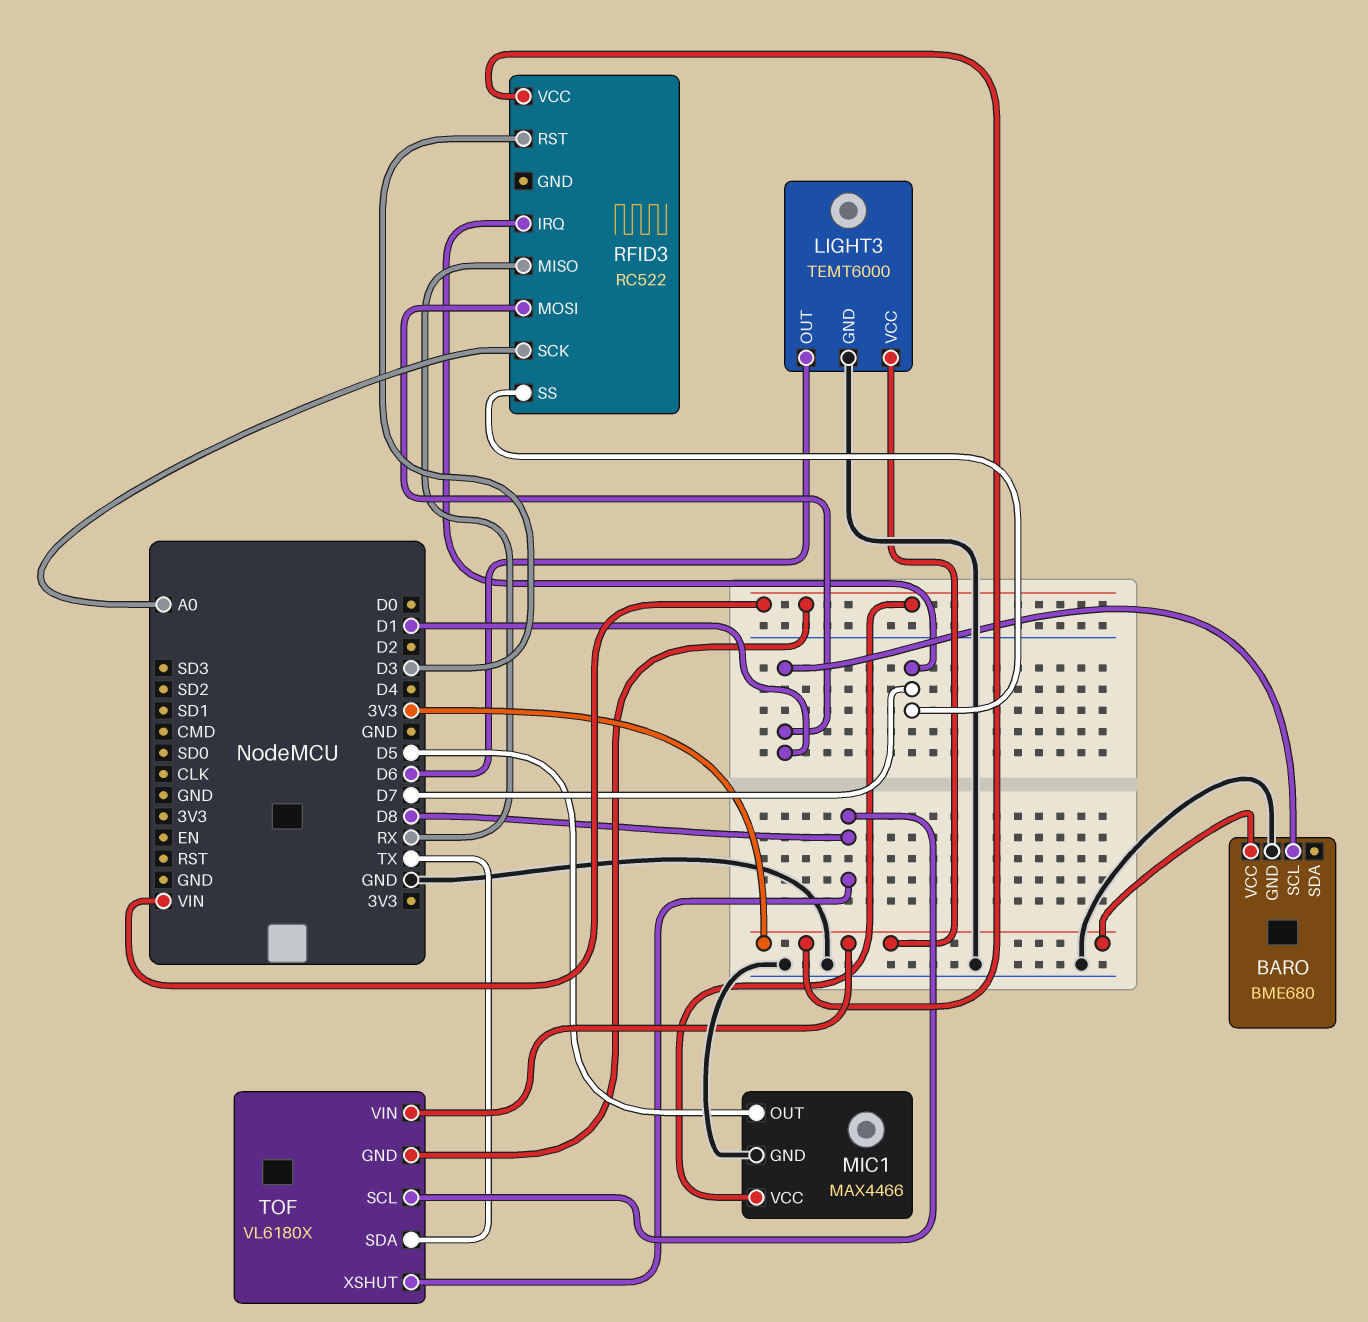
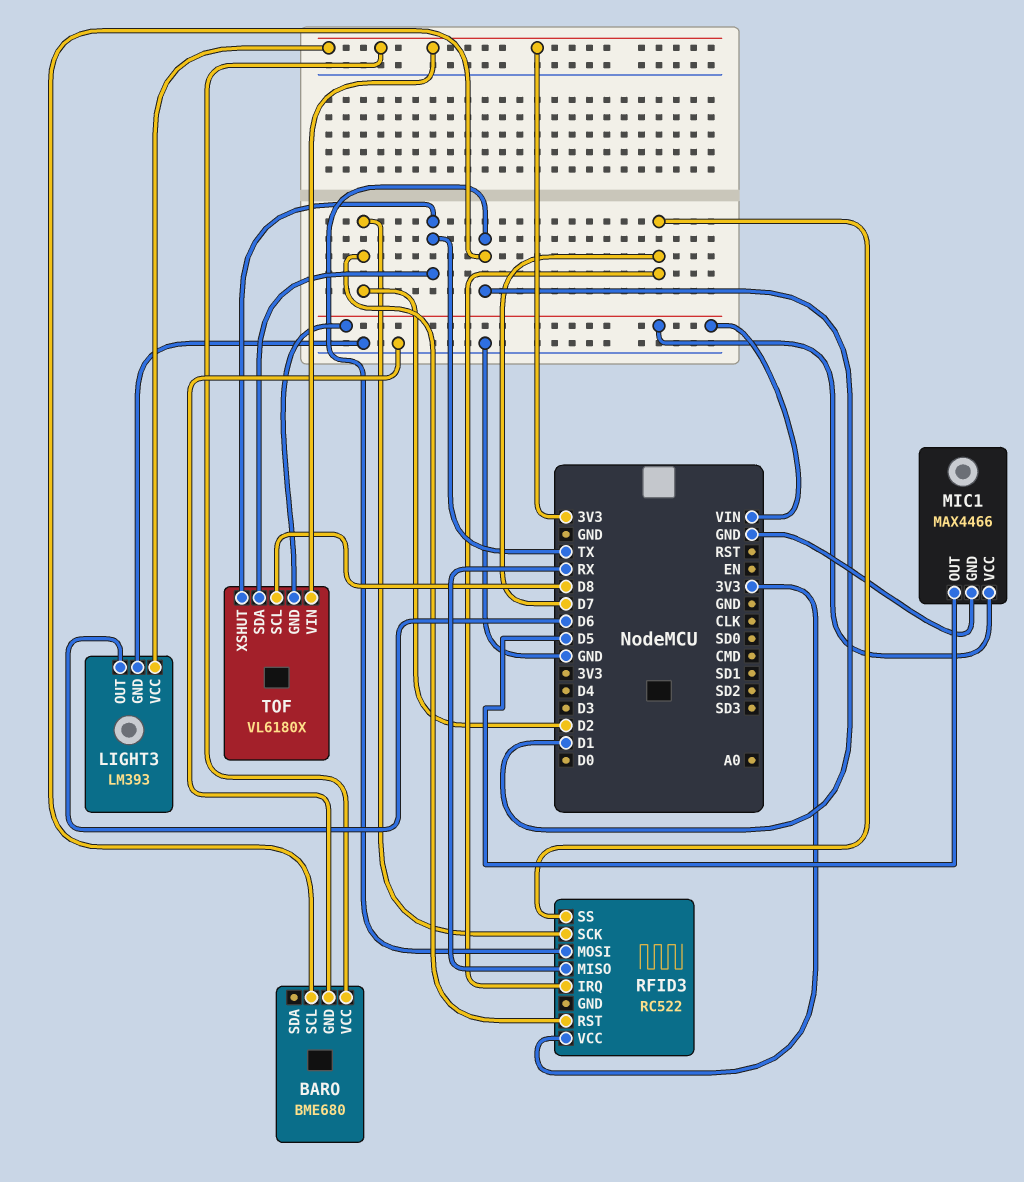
LIGHT3: TEMT6000 -> LM393
RFID3 pin RST: D3 -> D2
RFID3 pin SCK: A0 -> D2
TOF pin XSHUT: D8 -> TX

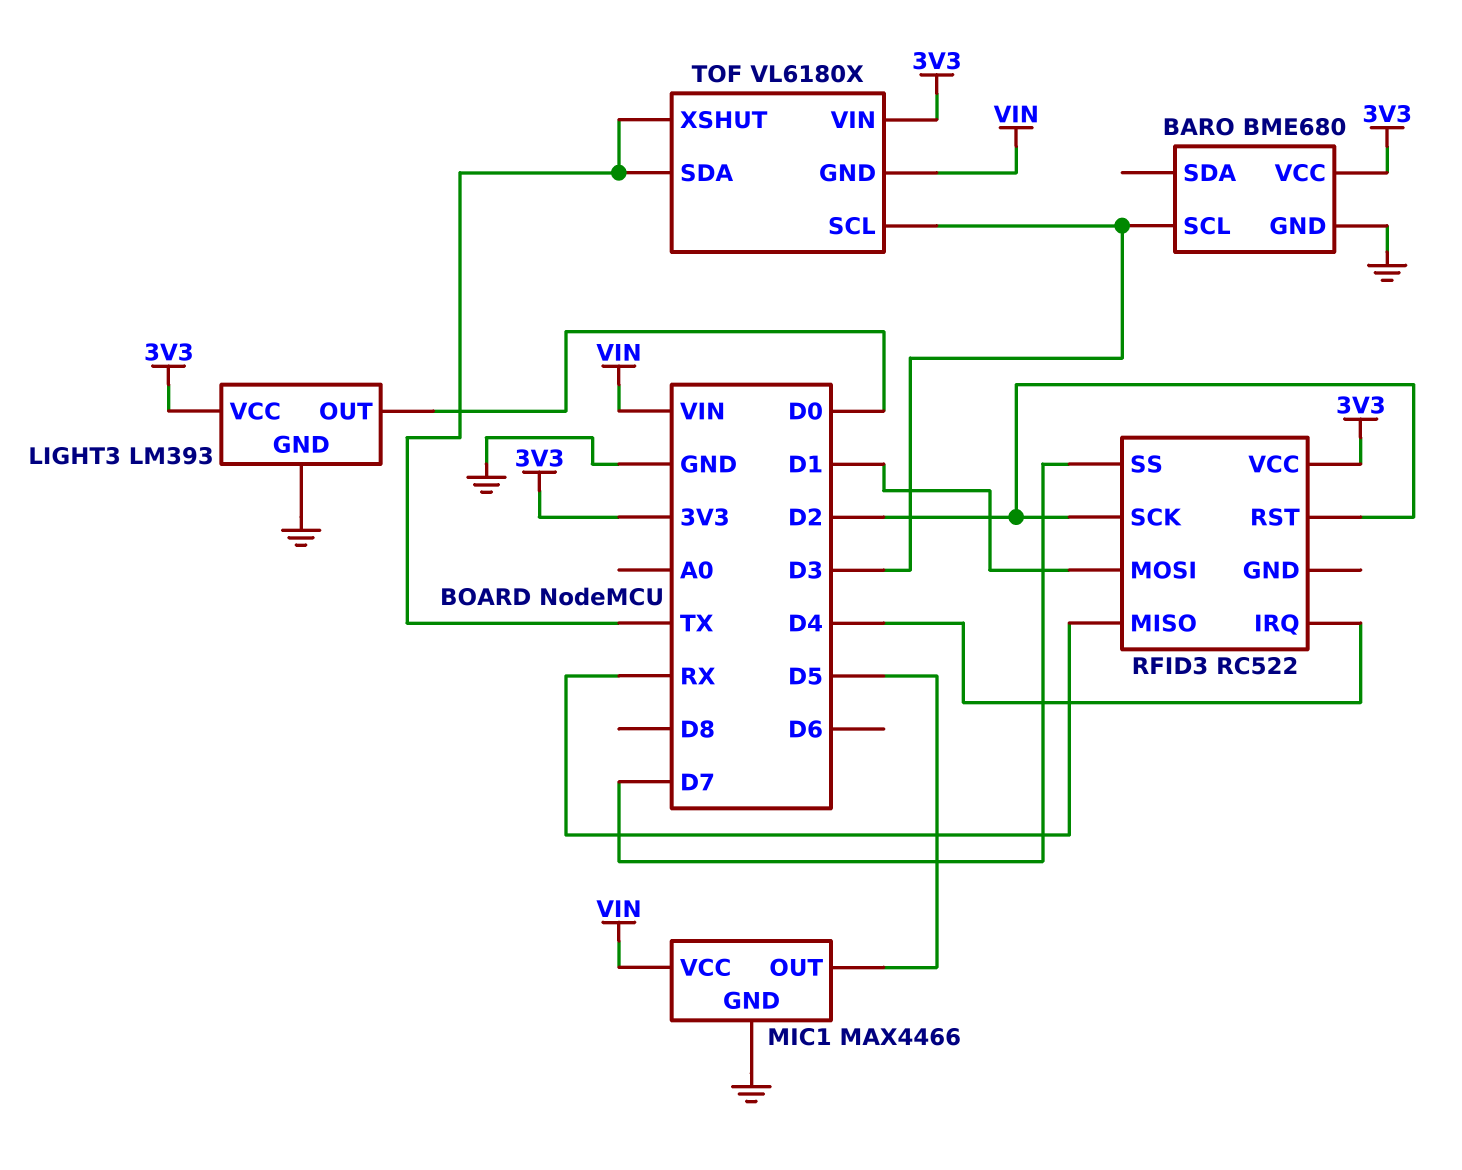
BARO pin SCL: D1 -> D3
LIGHT3 pin OUT: D6 -> D0
RFID3 pin IRQ: D7 -> D4
TOF pin SCL: D8 -> D3

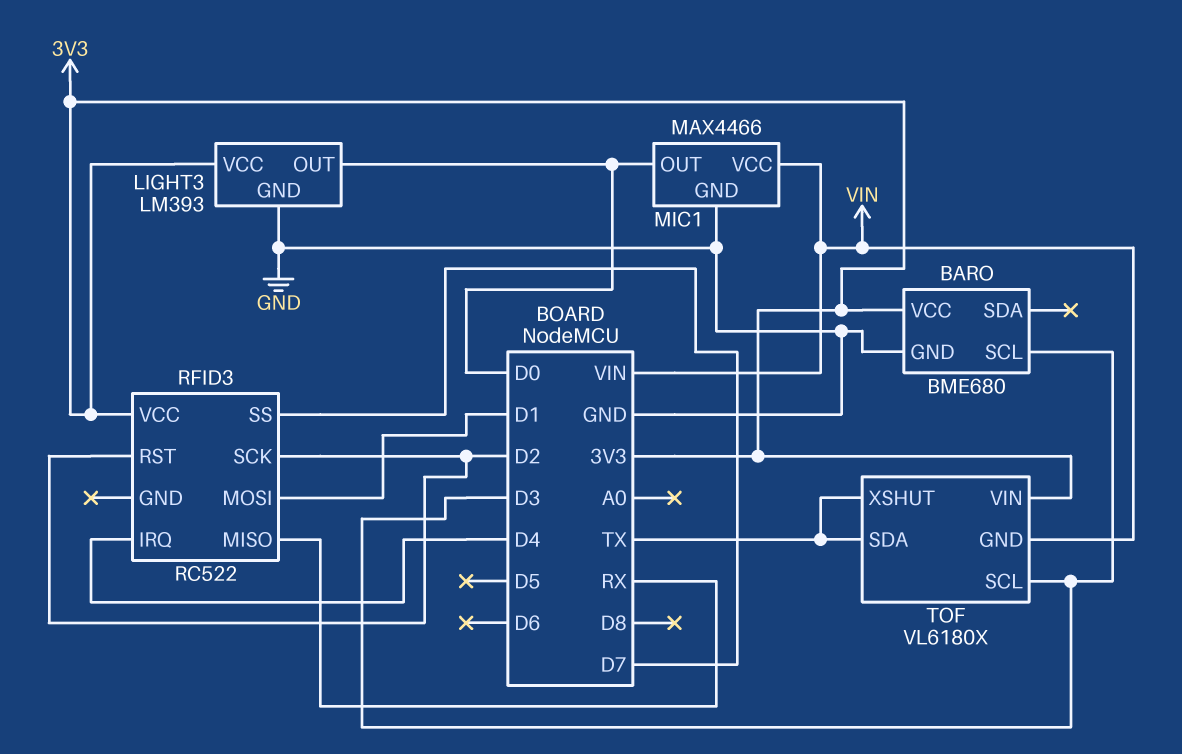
MIC1 pin OUT: D5 -> D0

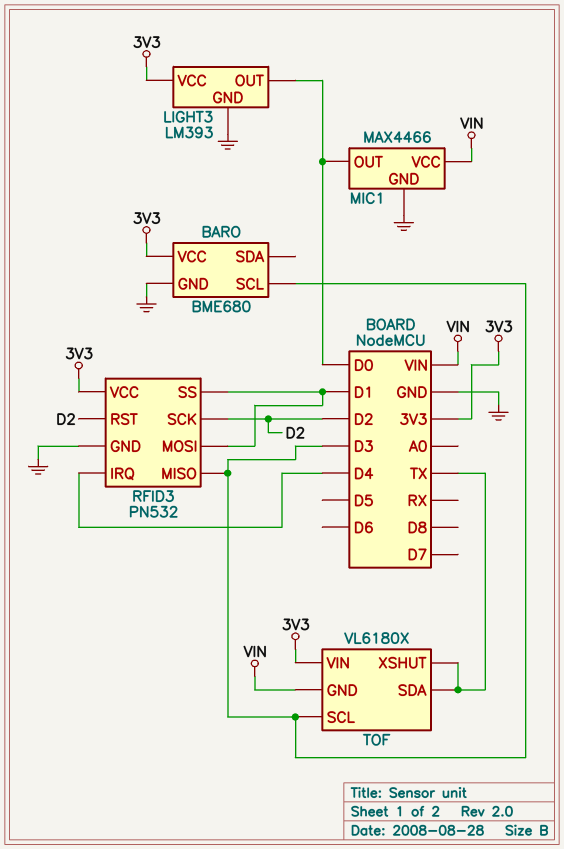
RFID3: RC522 -> PN532
RFID3 pin GND: none -> GND
RFID3 pin MISO: RX -> D3
RFID3 pin SS: D7 -> D1

